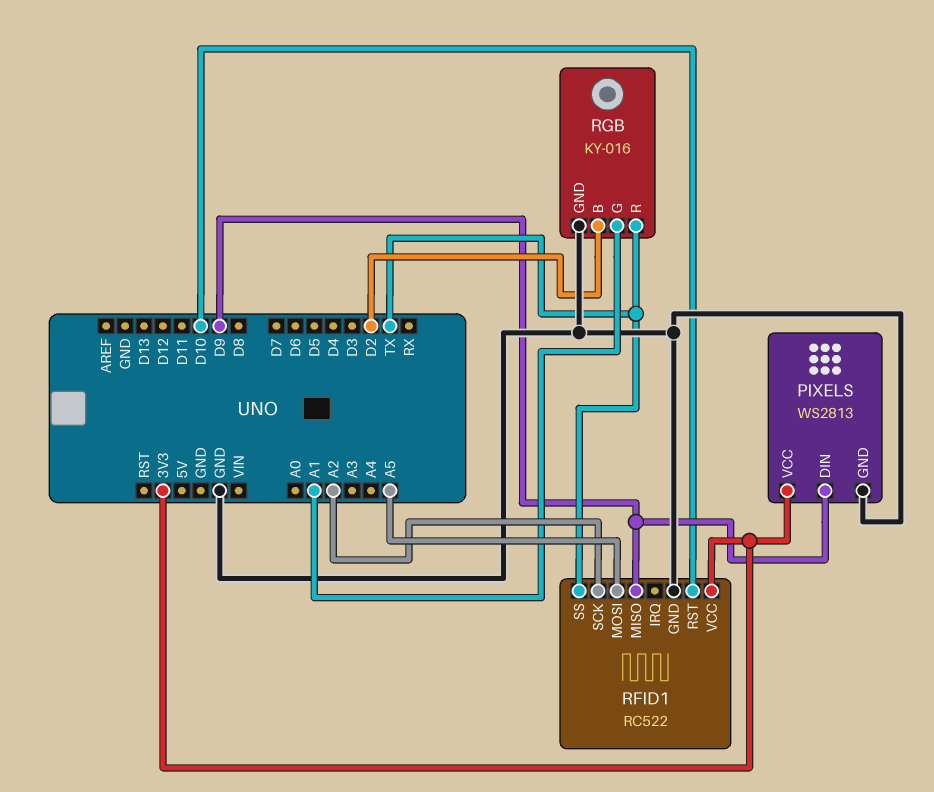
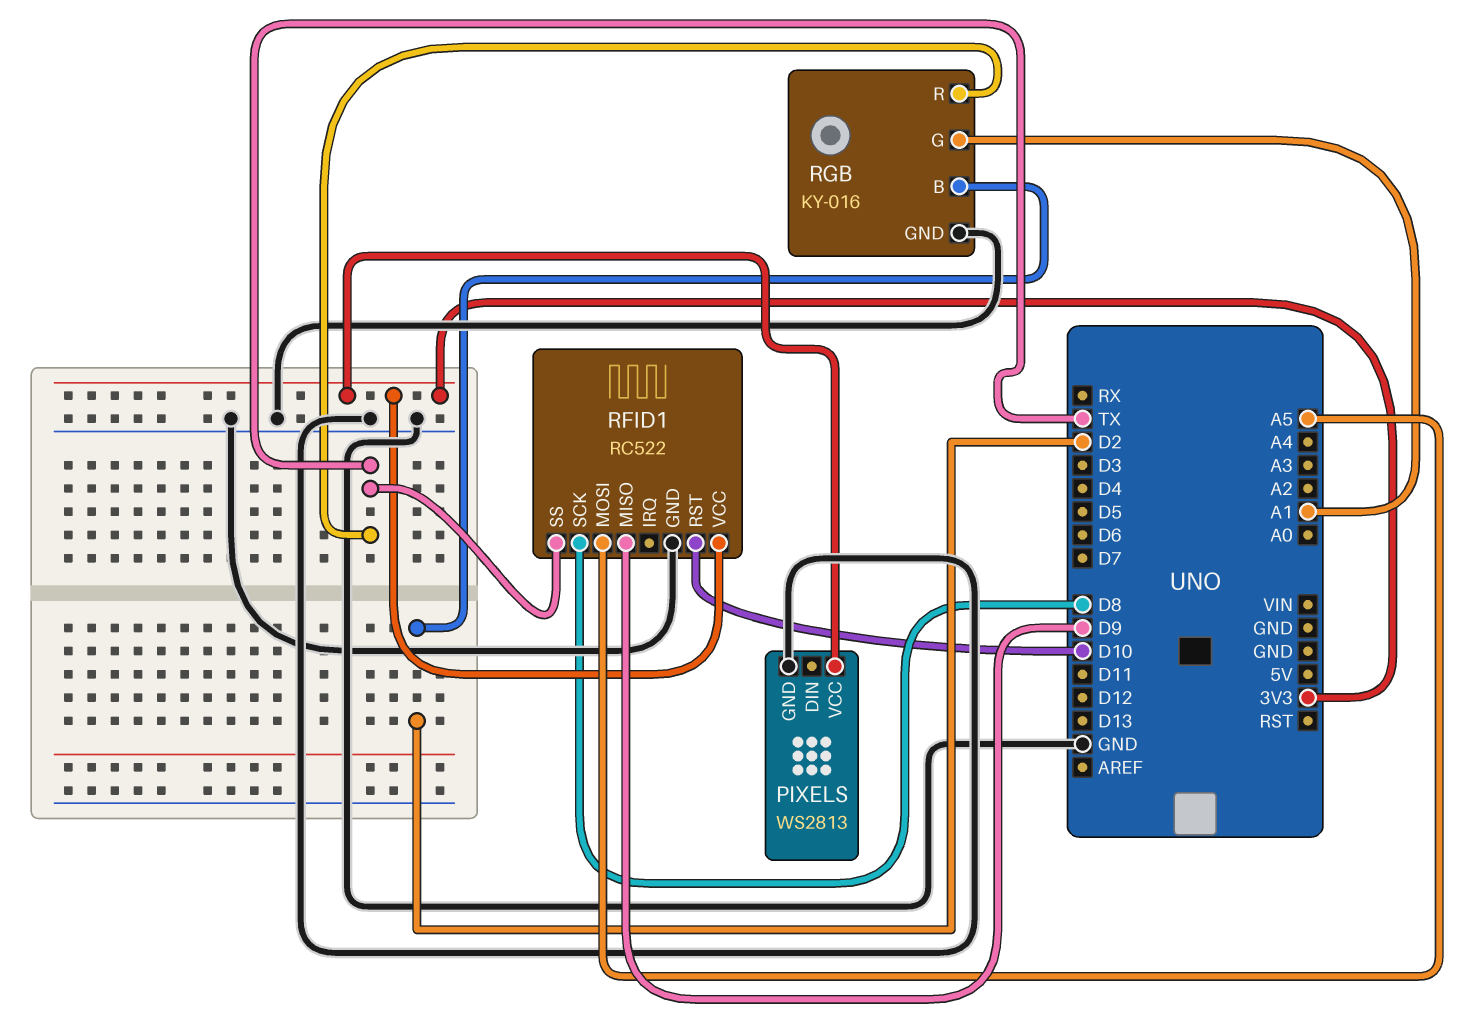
PIXELS pin DIN: D9 -> none
RFID1 pin SCK: A2 -> D8

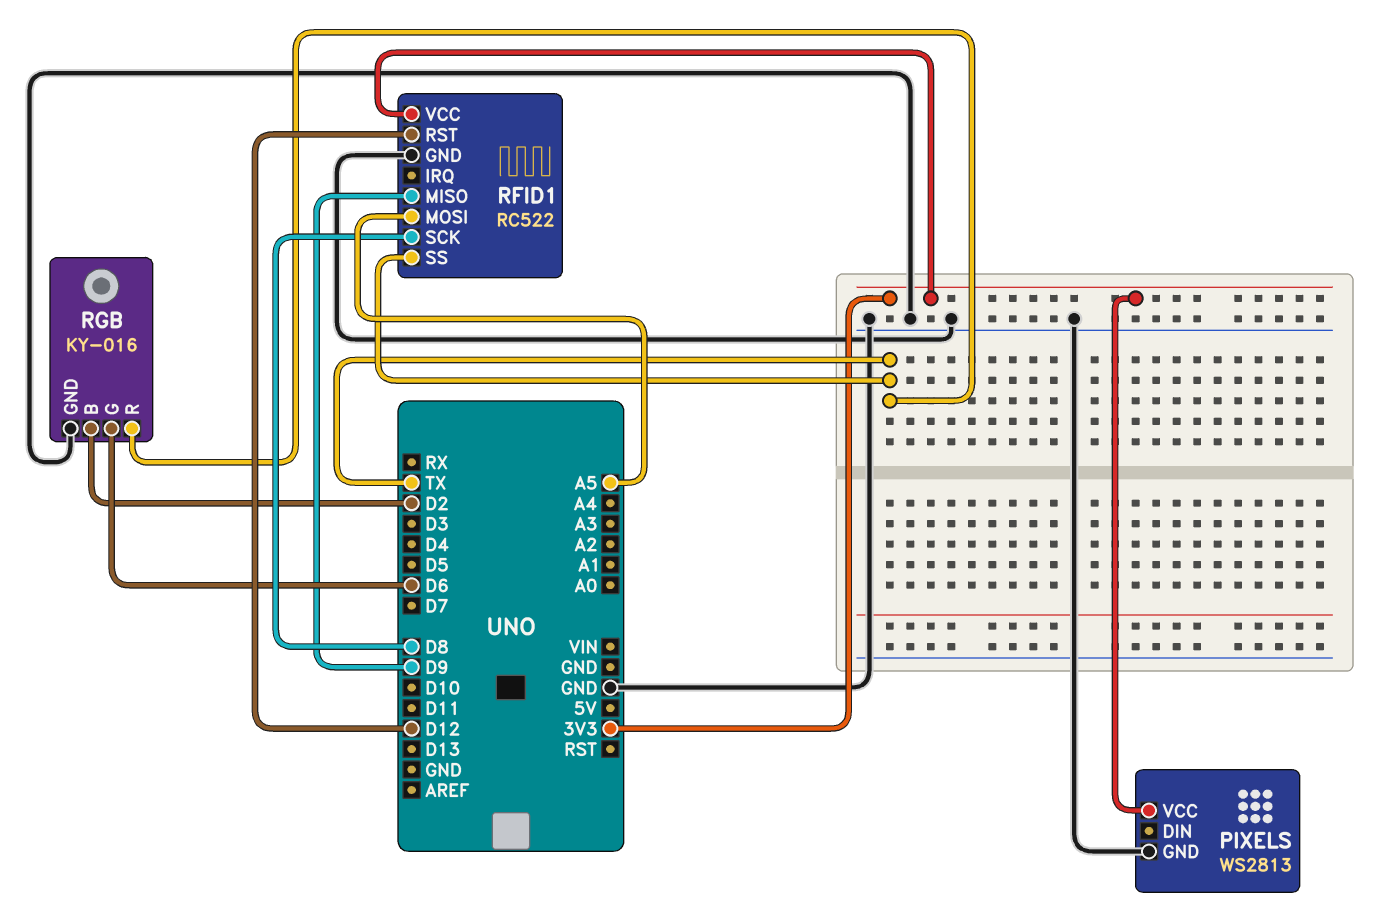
RFID1 pin RST: D10 -> D12
RGB pin G: A1 -> D6

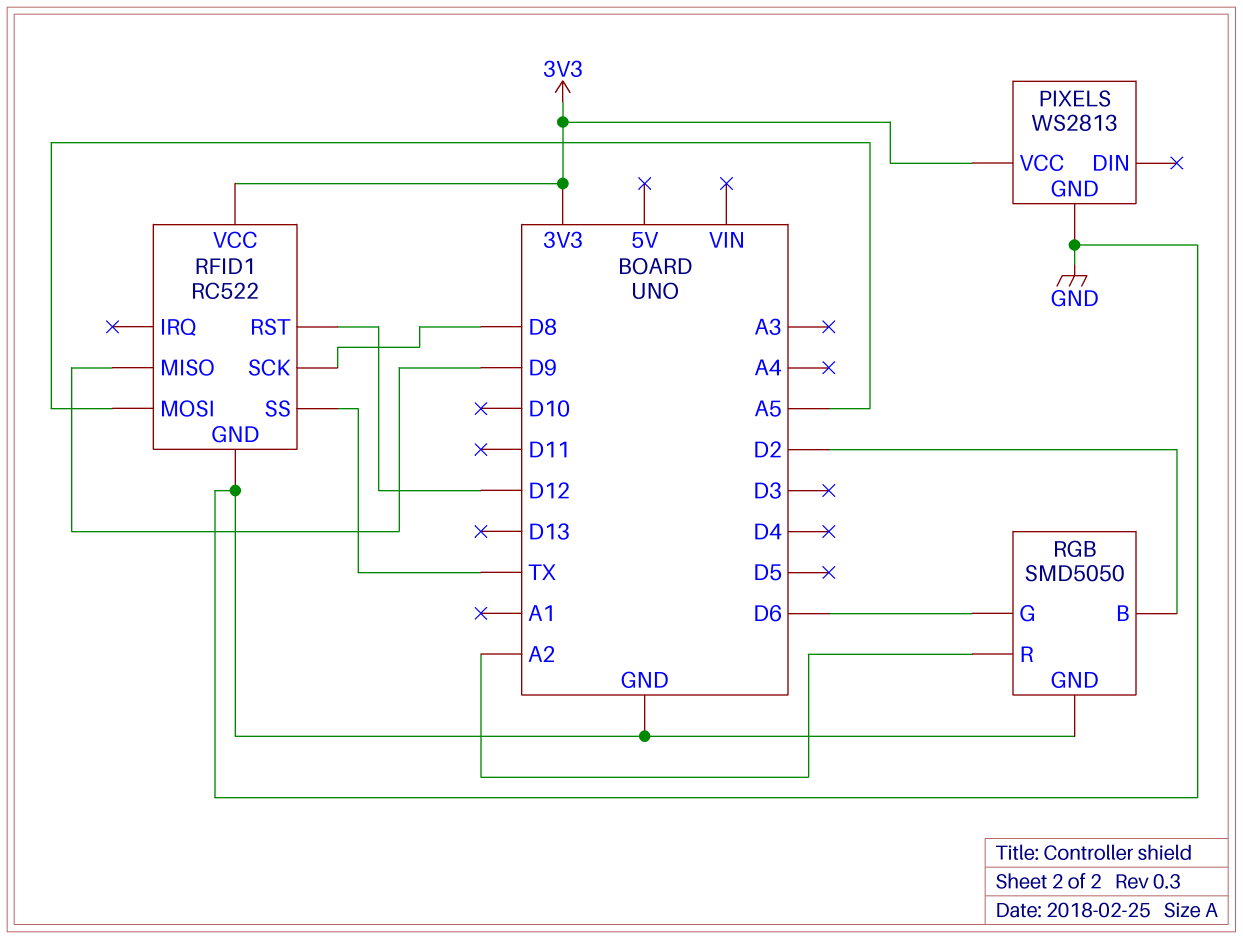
RGB: KY-016 -> SMD5050
RGB pin R: TX -> A2

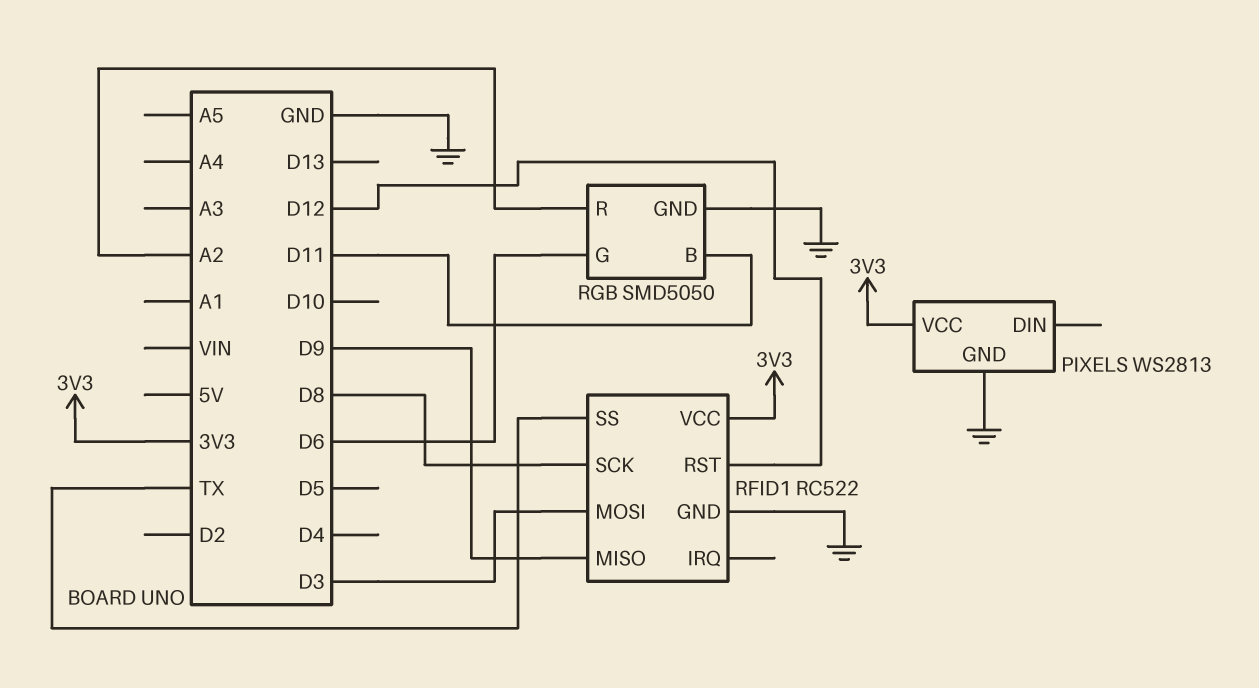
RFID1 pin MOSI: A5 -> D3
RGB pin B: D2 -> D11

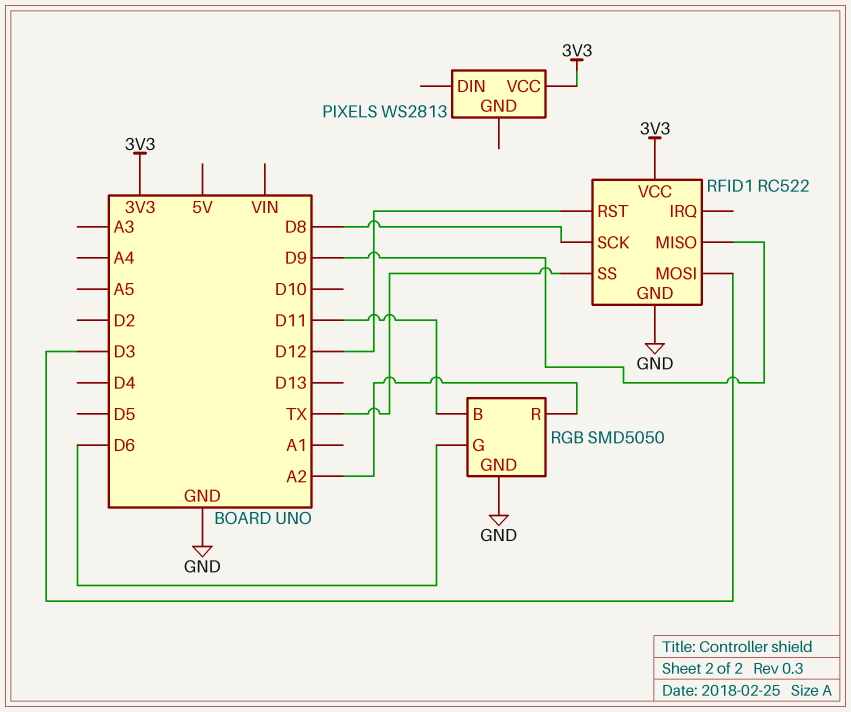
PIXELS pin GND: GND -> none

